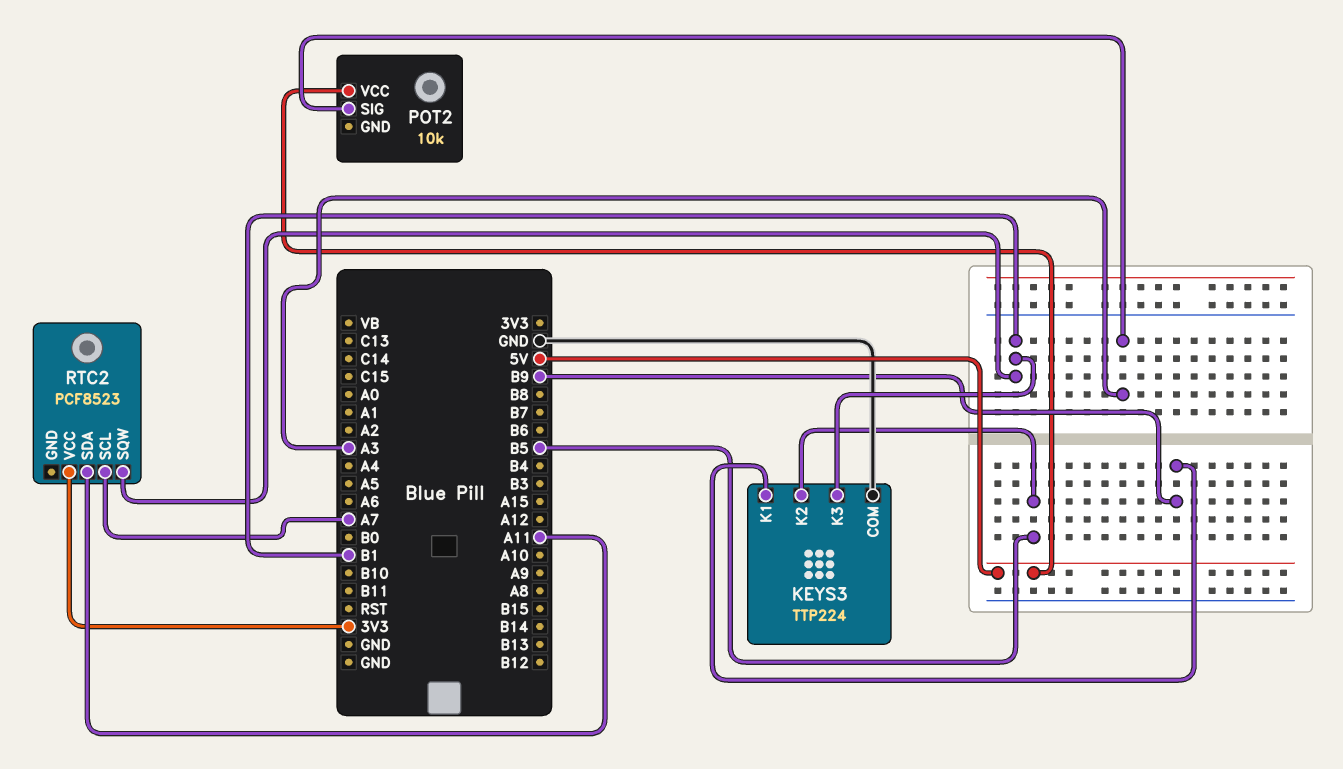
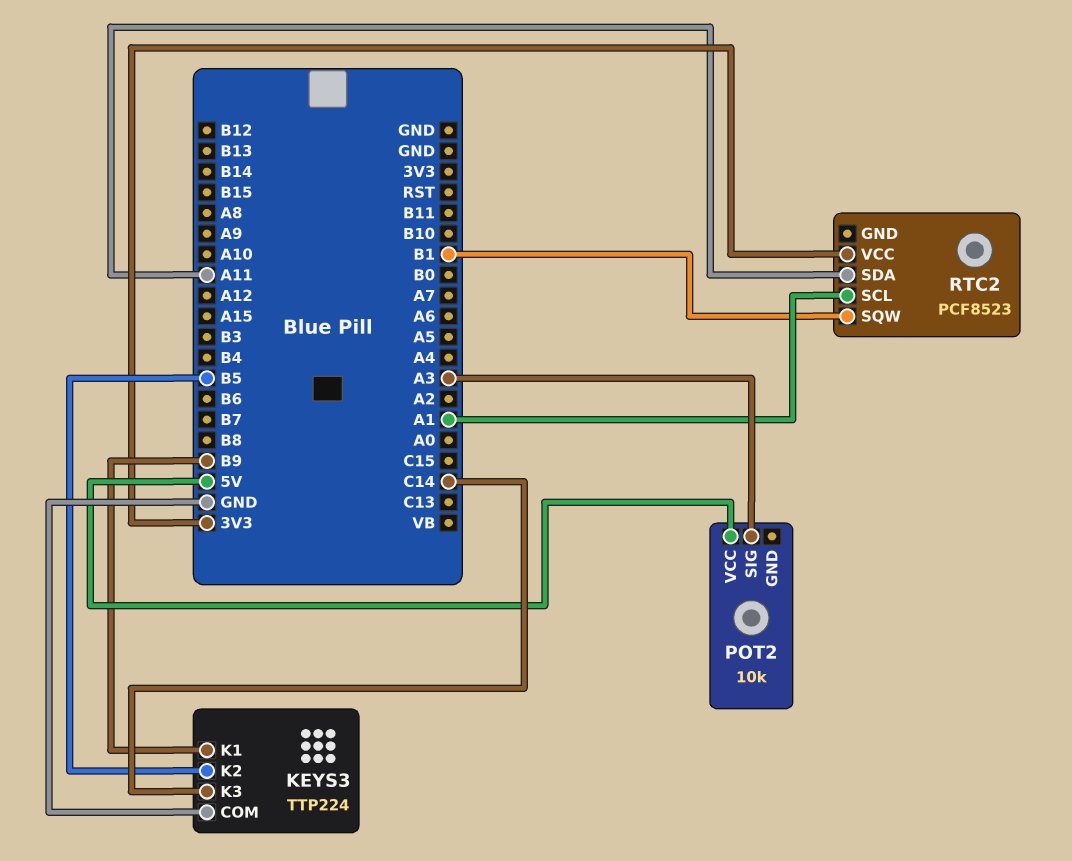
KEYS3 pin K3: B1 -> C14
RTC2 pin SCL: A7 -> A1

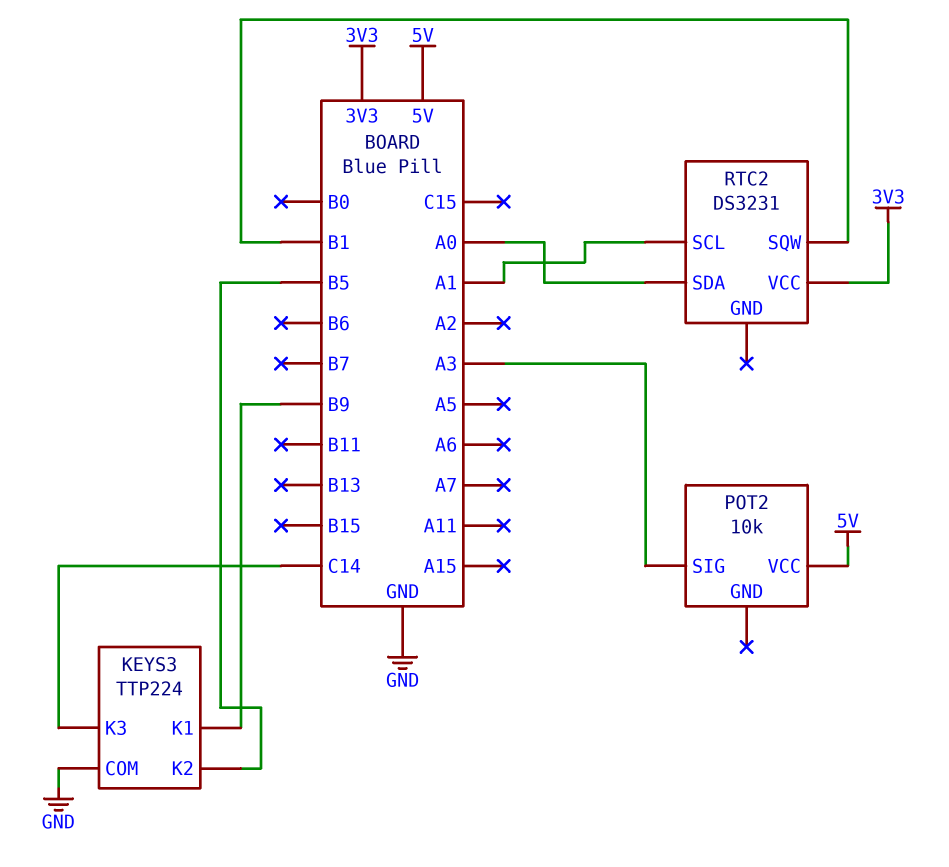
RTC2: PCF8523 -> DS3231
RTC2 pin SDA: A11 -> A0

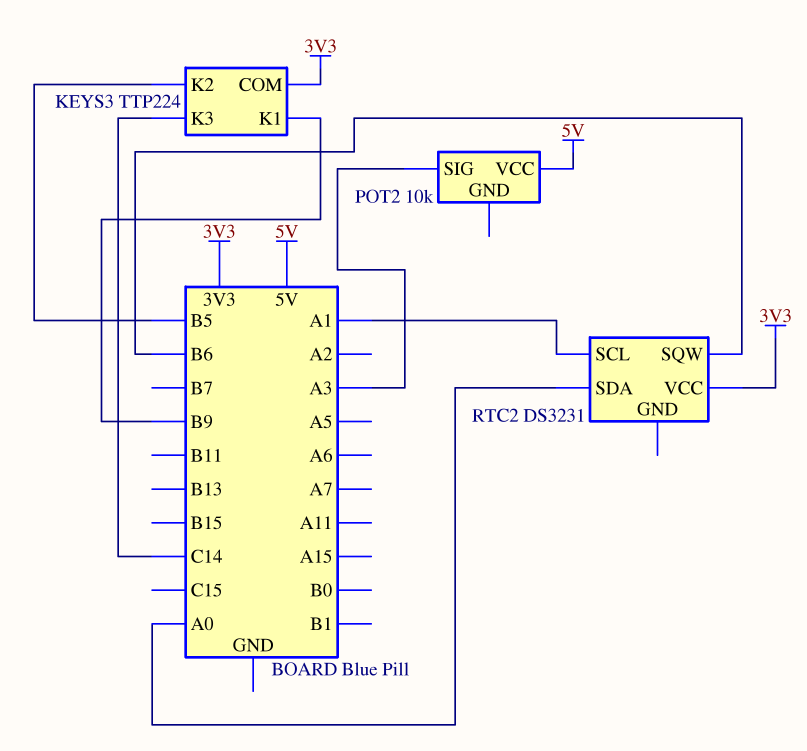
KEYS3 pin COM: GND -> 3V3
RTC2 pin SQW: B1 -> B6

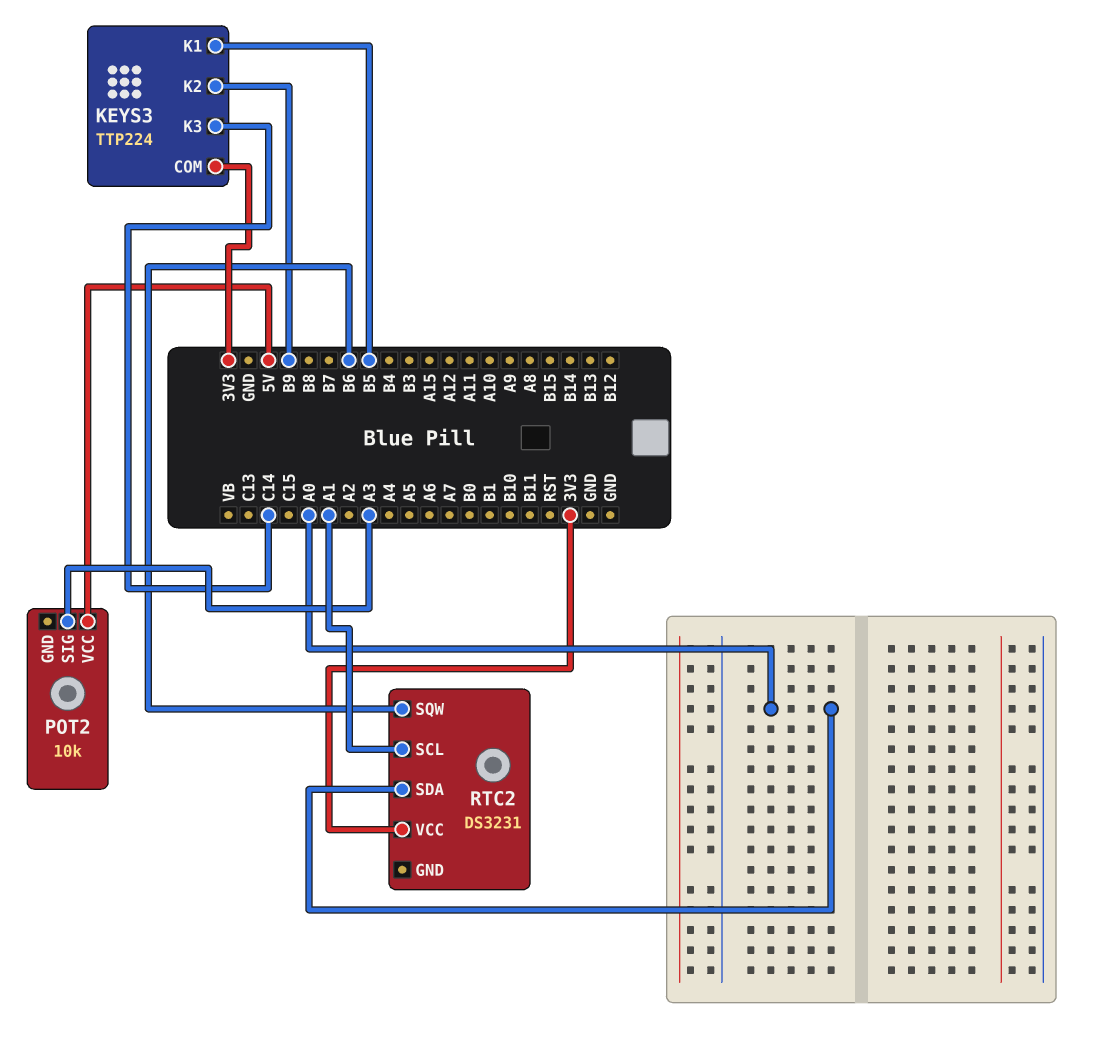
KEYS3 pin K1: B9 -> B5
KEYS3 pin K2: B5 -> B9

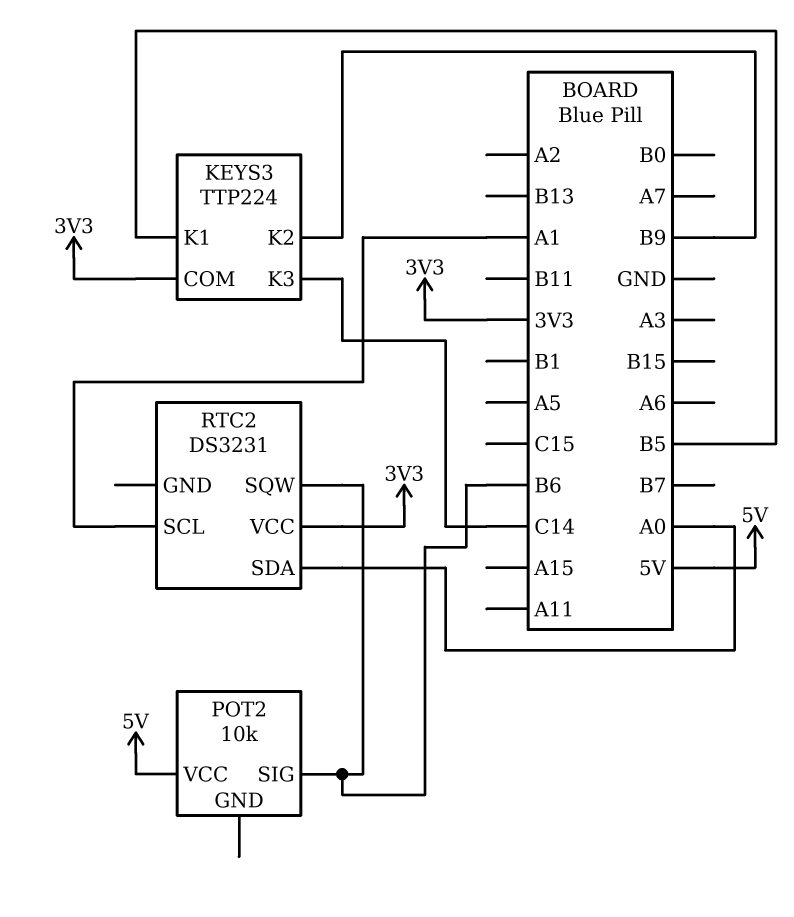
POT2 pin SIG: A3 -> B6

